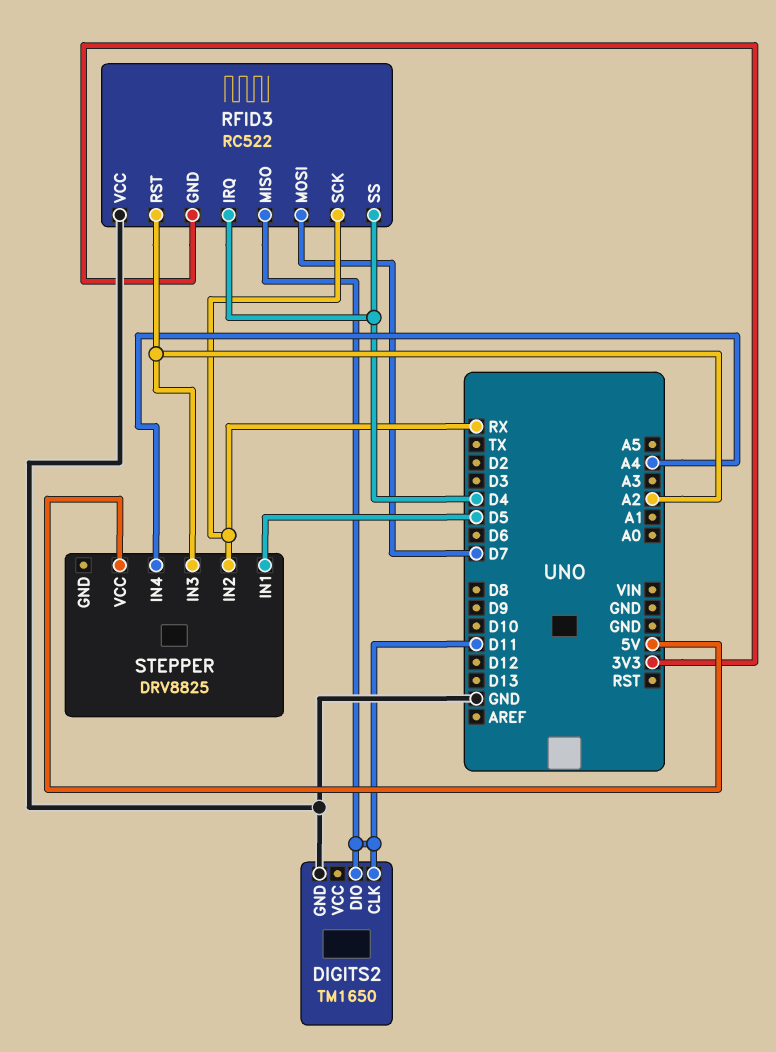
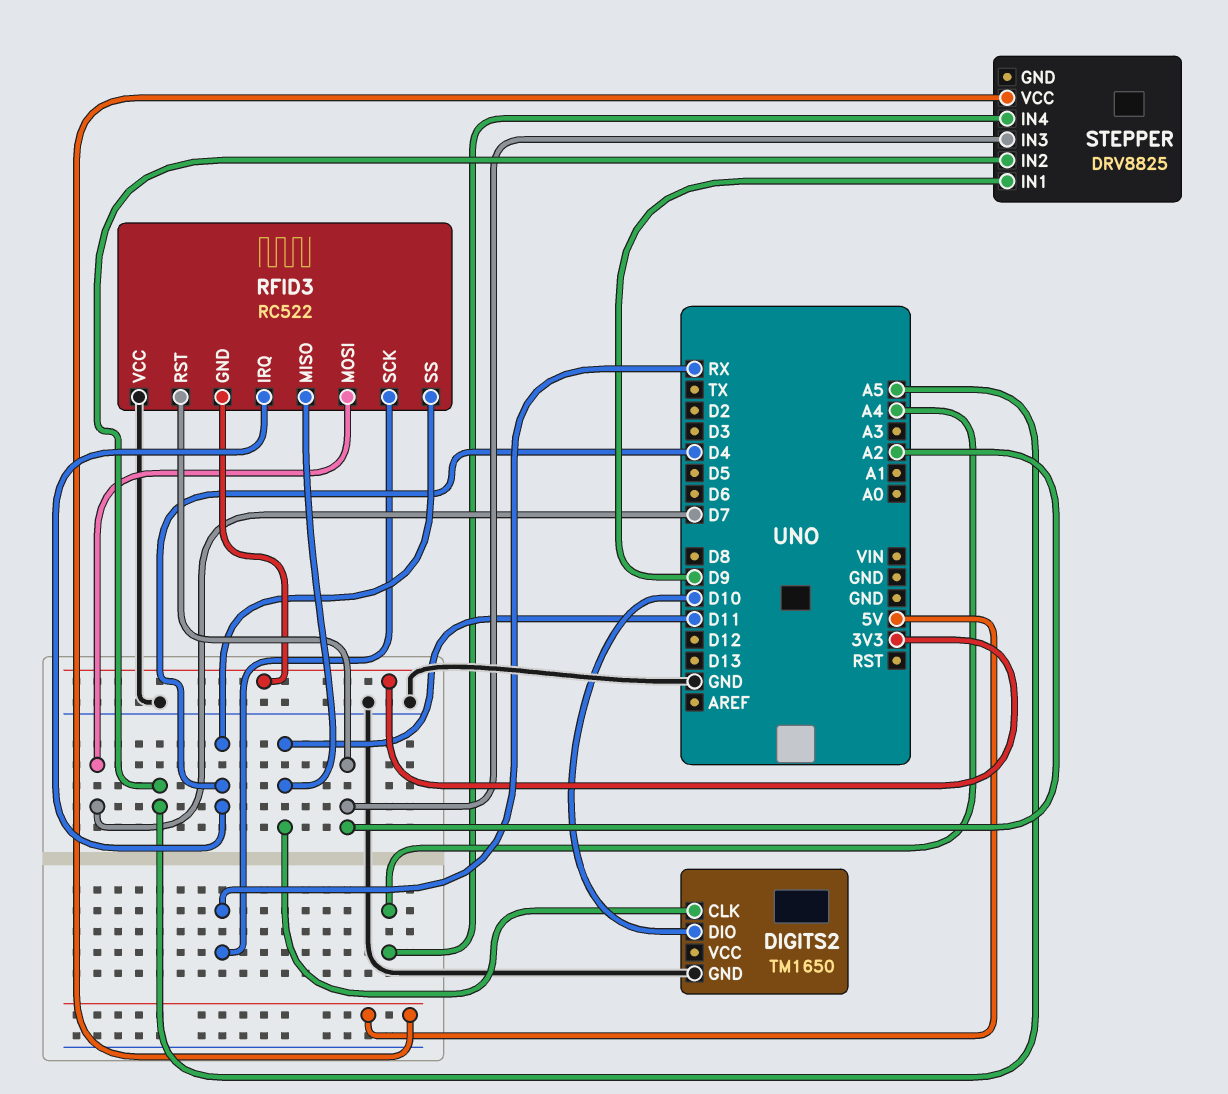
DIGITS2 pin DIO: D11 -> D10
STEPPER pin IN1: D5 -> D9
STEPPER pin IN2: RX -> A5

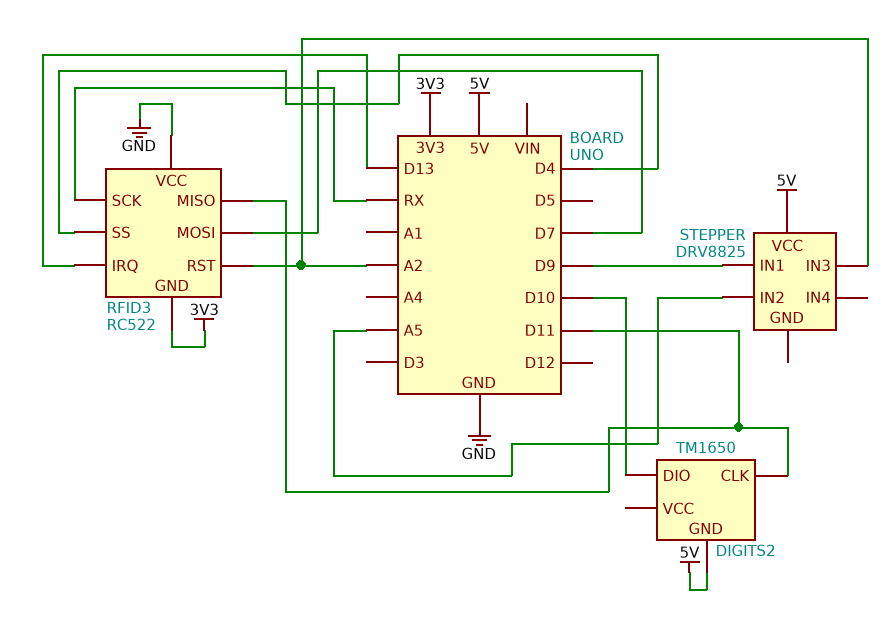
DIGITS2 pin GND: GND -> 5V
RFID3 pin IRQ: D4 -> D13
STEPPER pin IN4: A4 -> none

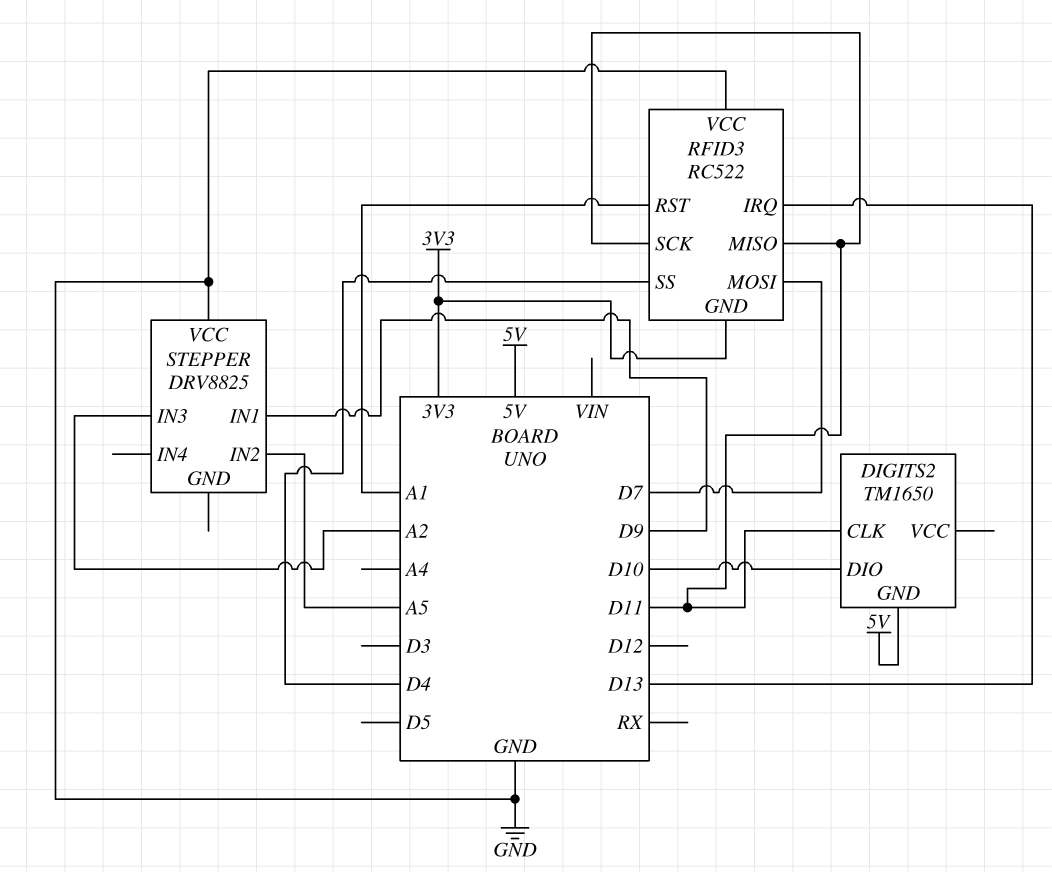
RFID3 pin RST: A2 -> A1
RFID3 pin SCK: RX -> D11
STEPPER pin VCC: 5V -> GND

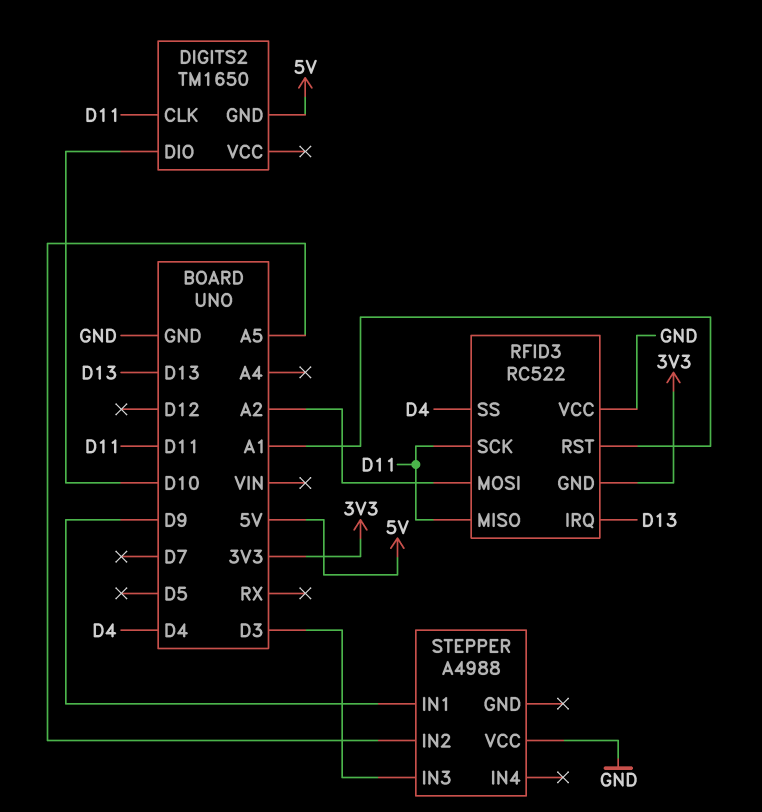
RFID3 pin MOSI: D7 -> A2
STEPPER: DRV8825 -> A4988
STEPPER pin IN3: A2 -> D3

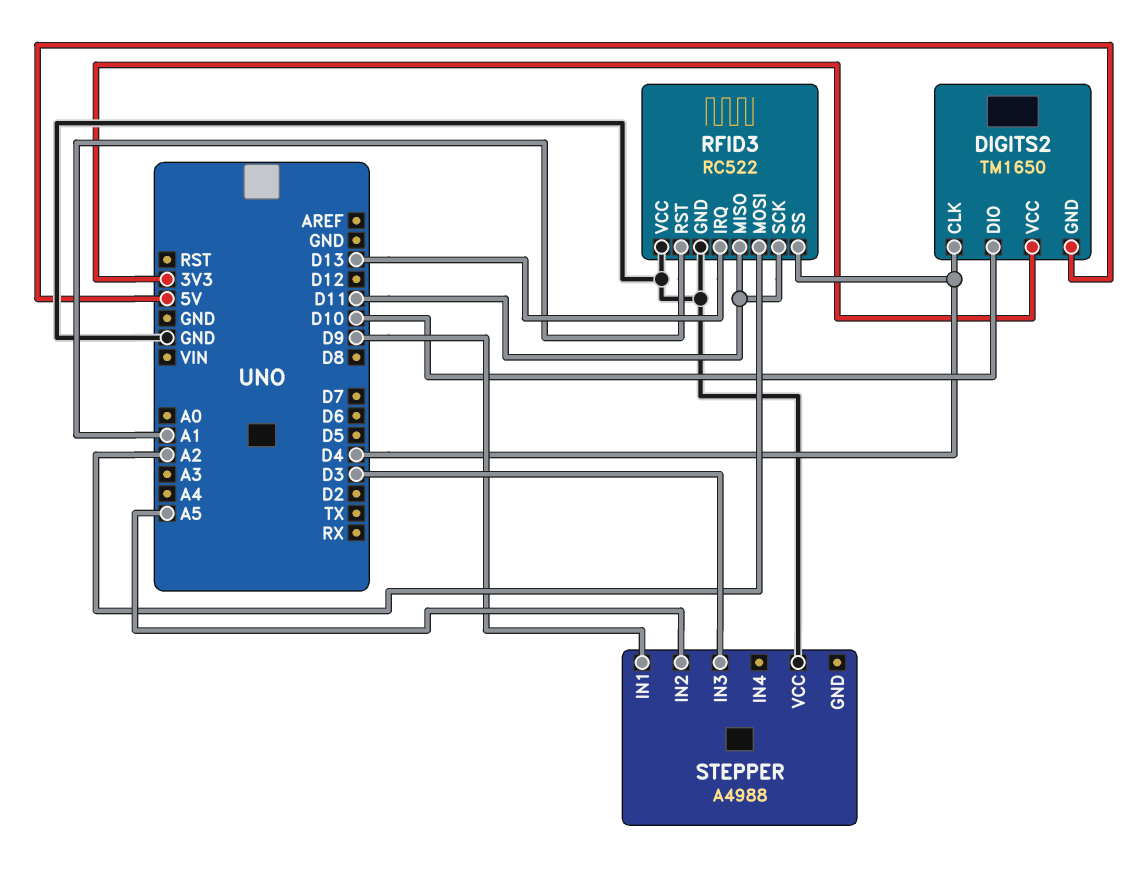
DIGITS2 pin CLK: D11 -> D4
DIGITS2 pin VCC: none -> 3V3
RFID3 pin GND: 3V3 -> GND

